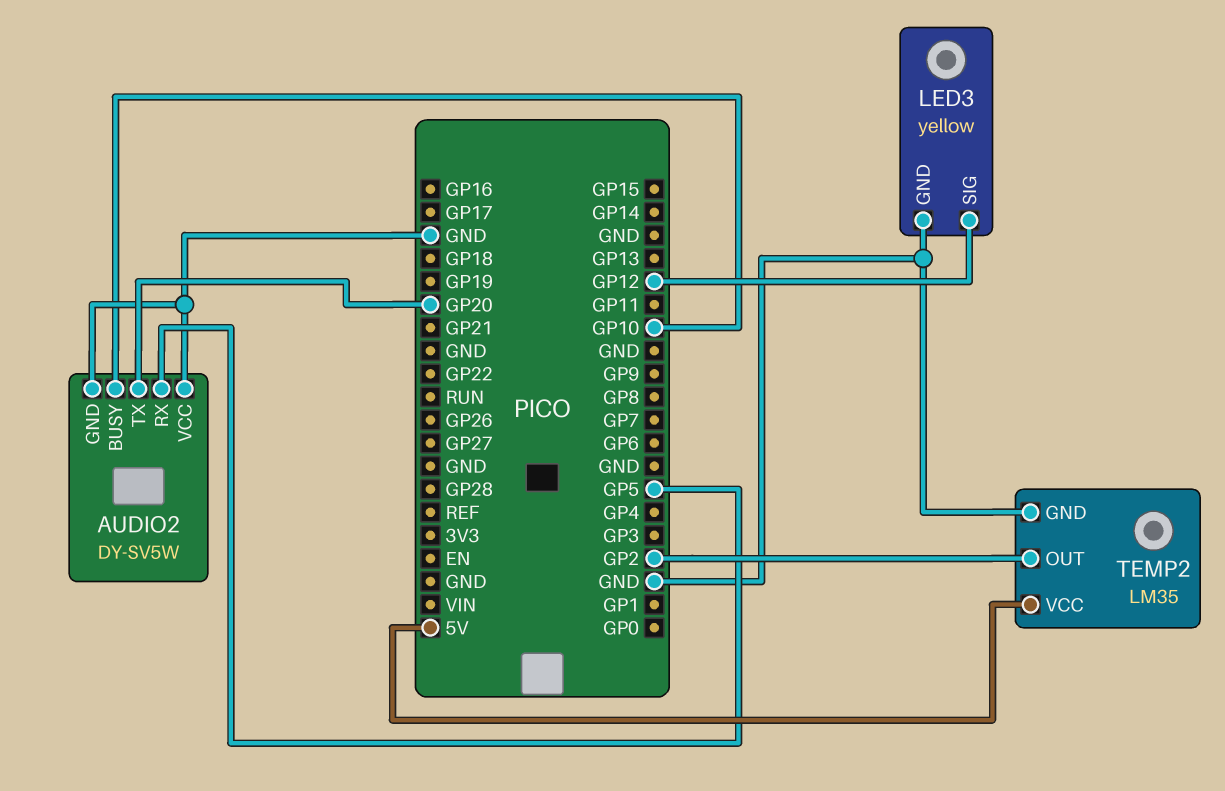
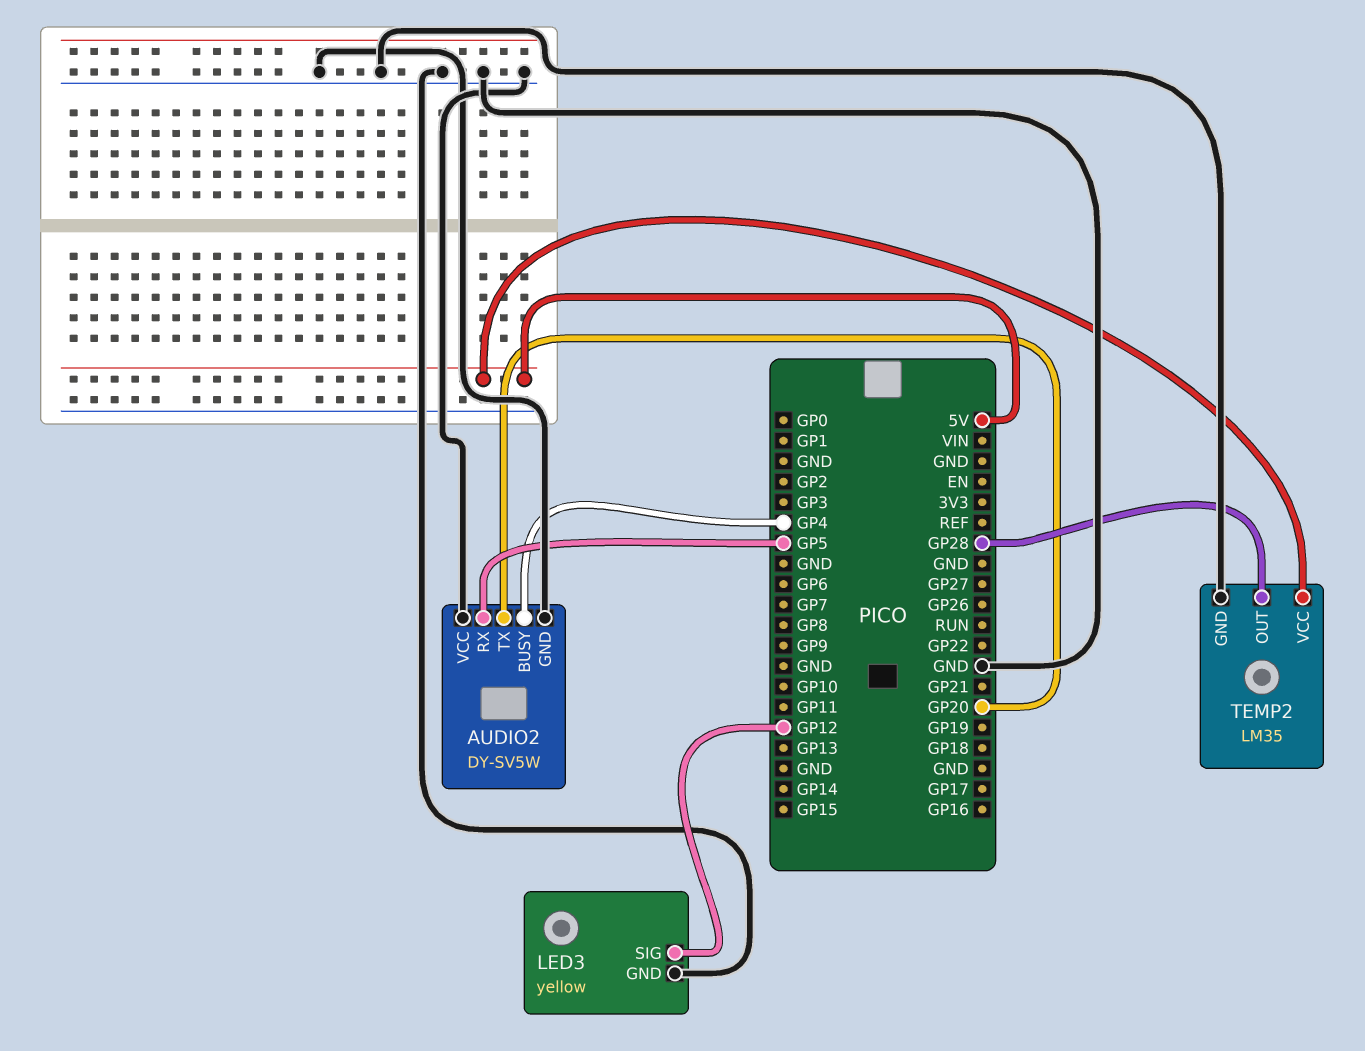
AUDIO2 pin BUSY: GP10 -> GP4
TEMP2 pin OUT: GP2 -> GP28

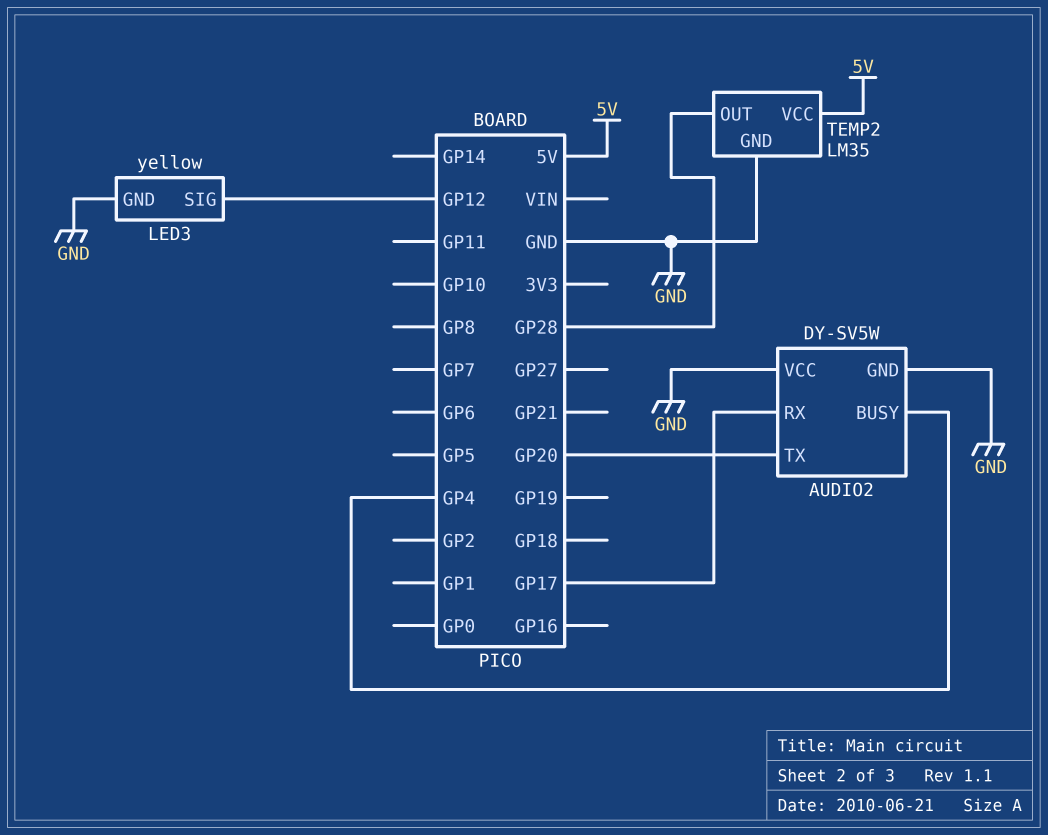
AUDIO2 pin RX: GP5 -> GP17

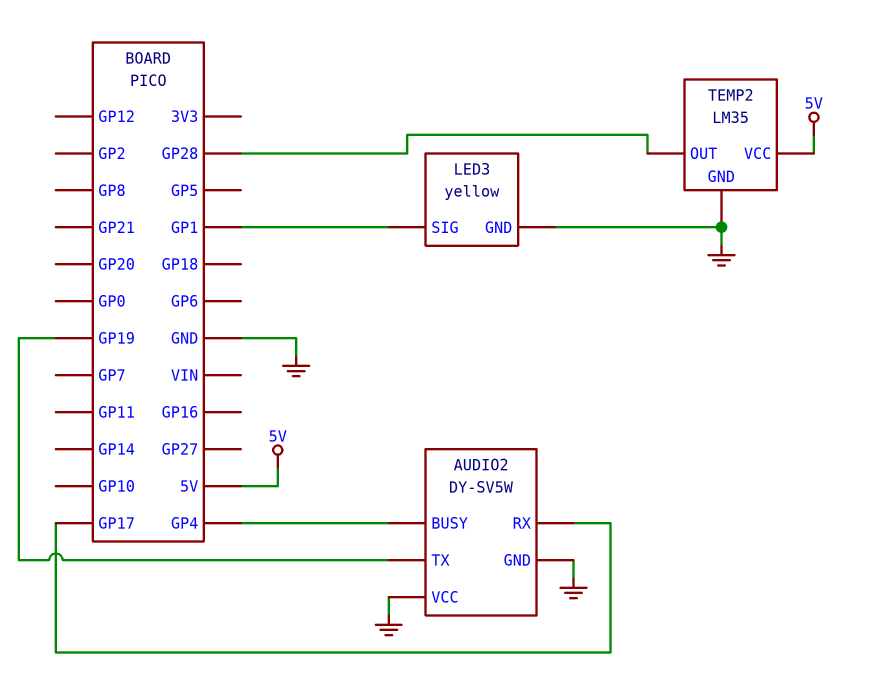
AUDIO2 pin TX: GP20 -> GP19
LED3 pin SIG: GP12 -> GP1

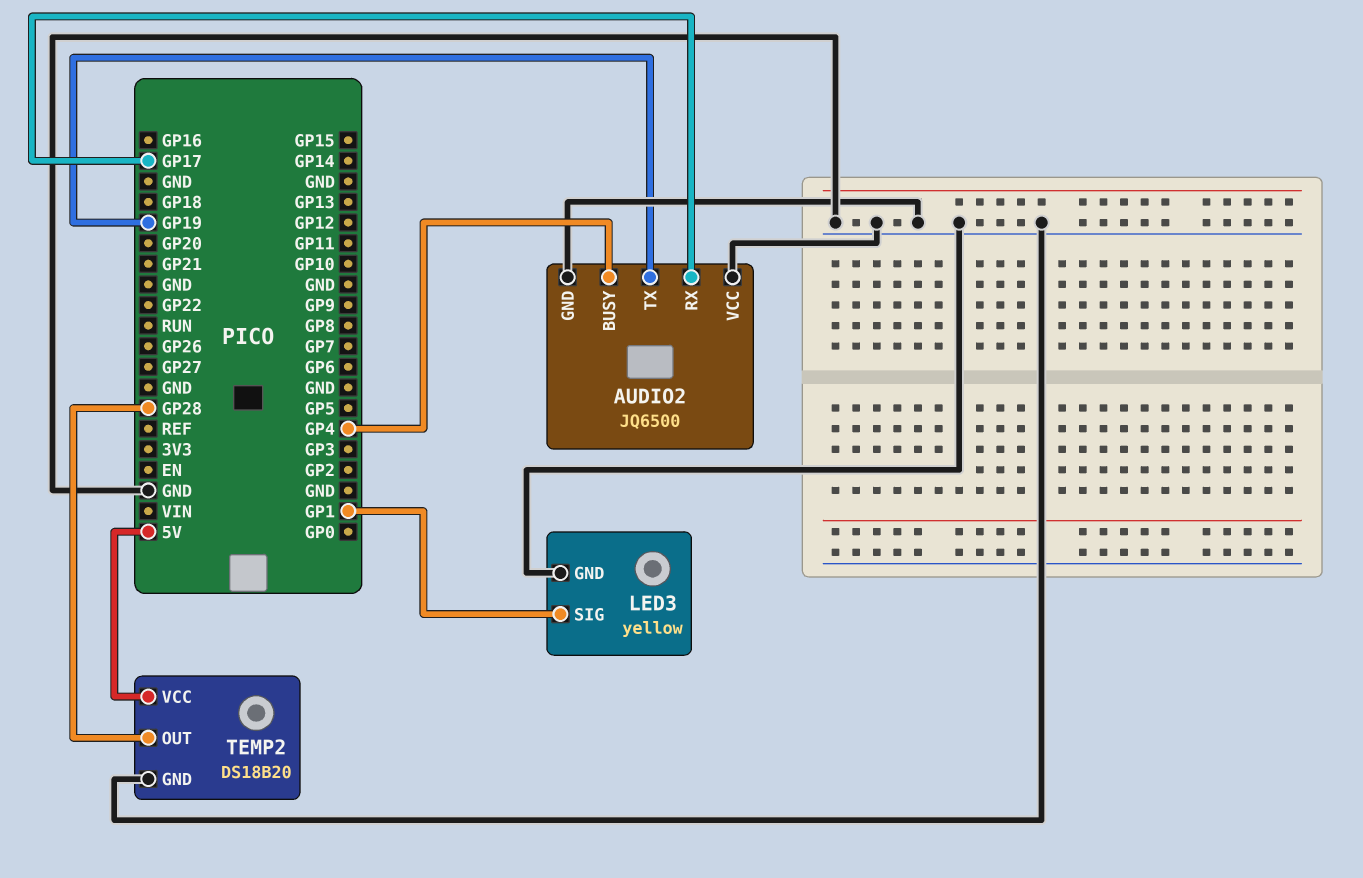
AUDIO2: DY-SV5W -> JQ6500
TEMP2: LM35 -> DS18B20

